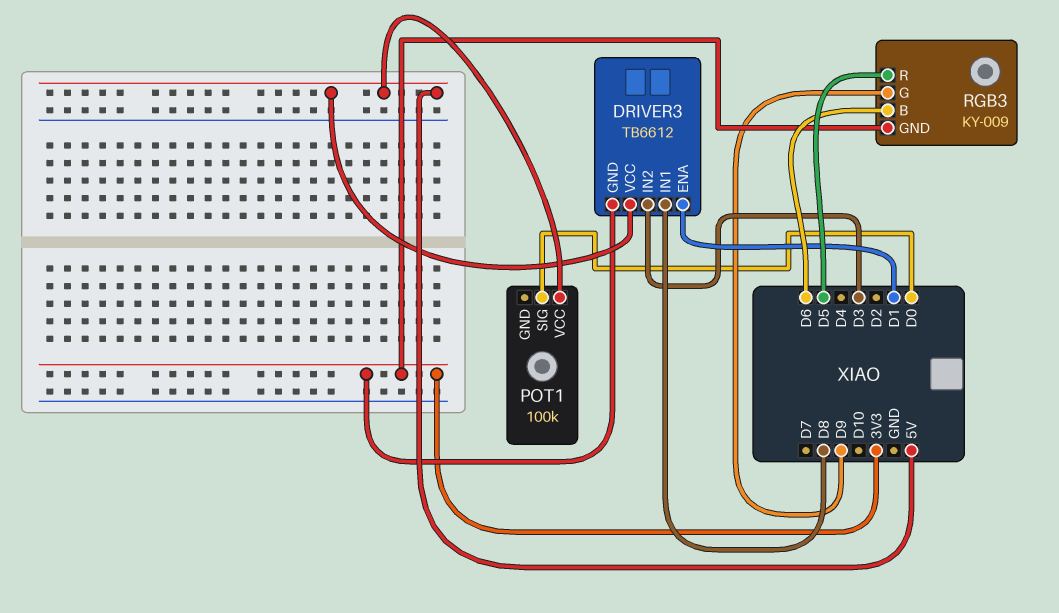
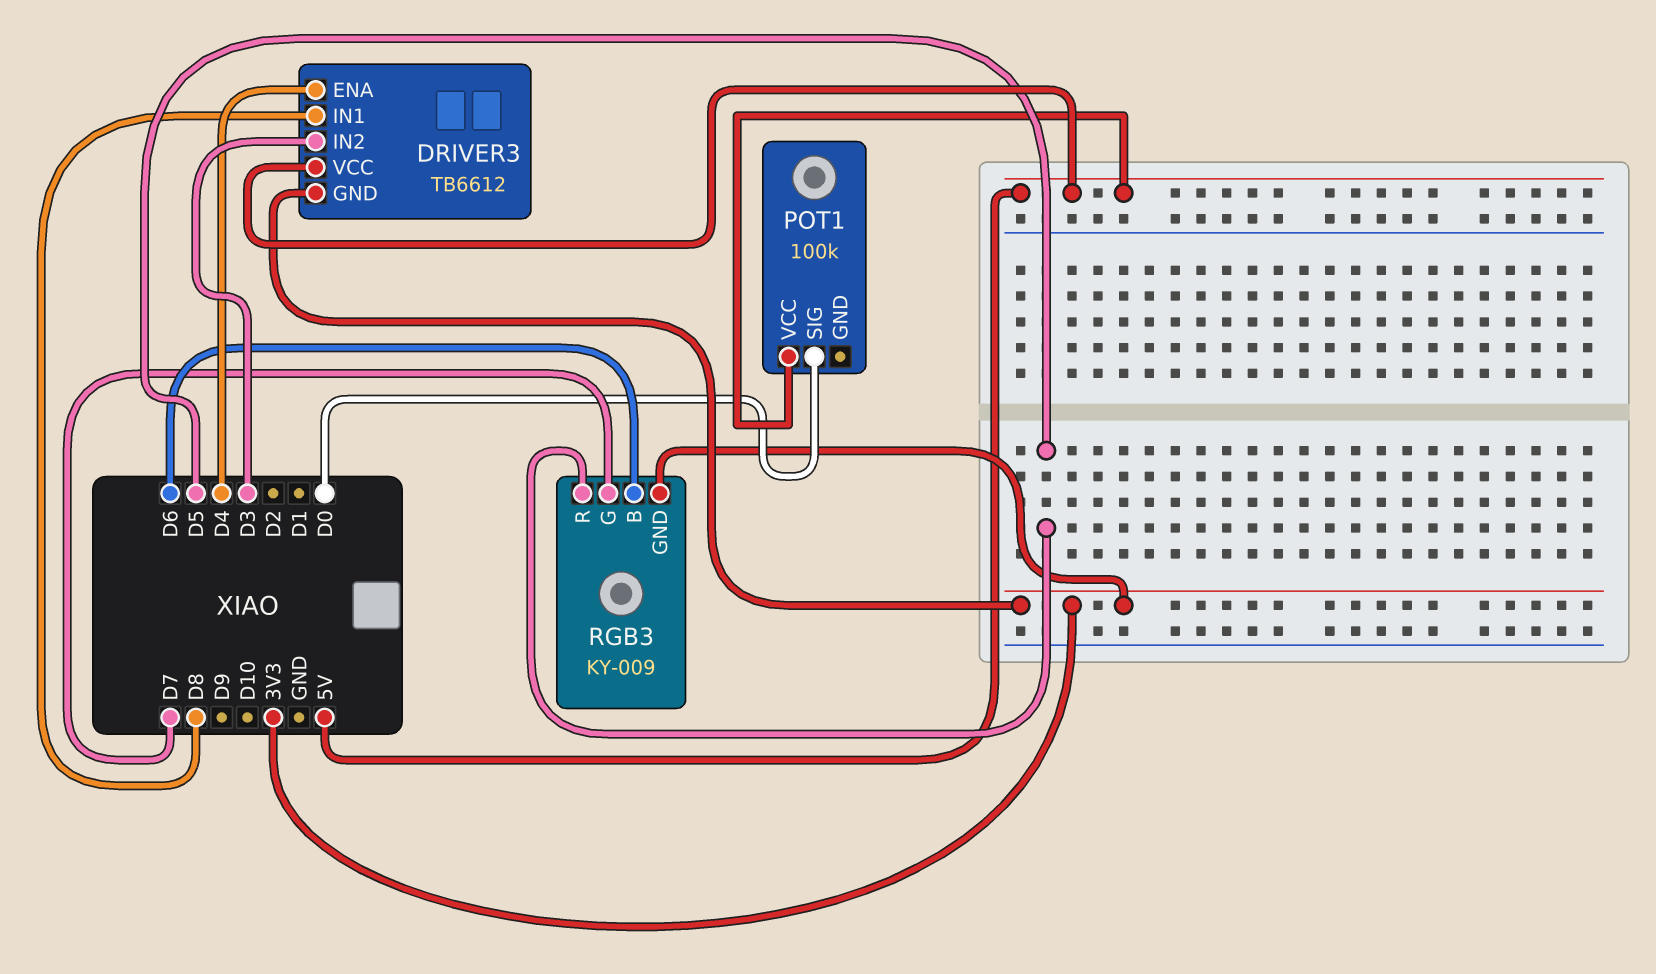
DRIVER3 pin ENA: D1 -> D4
RGB3 pin G: D9 -> D7

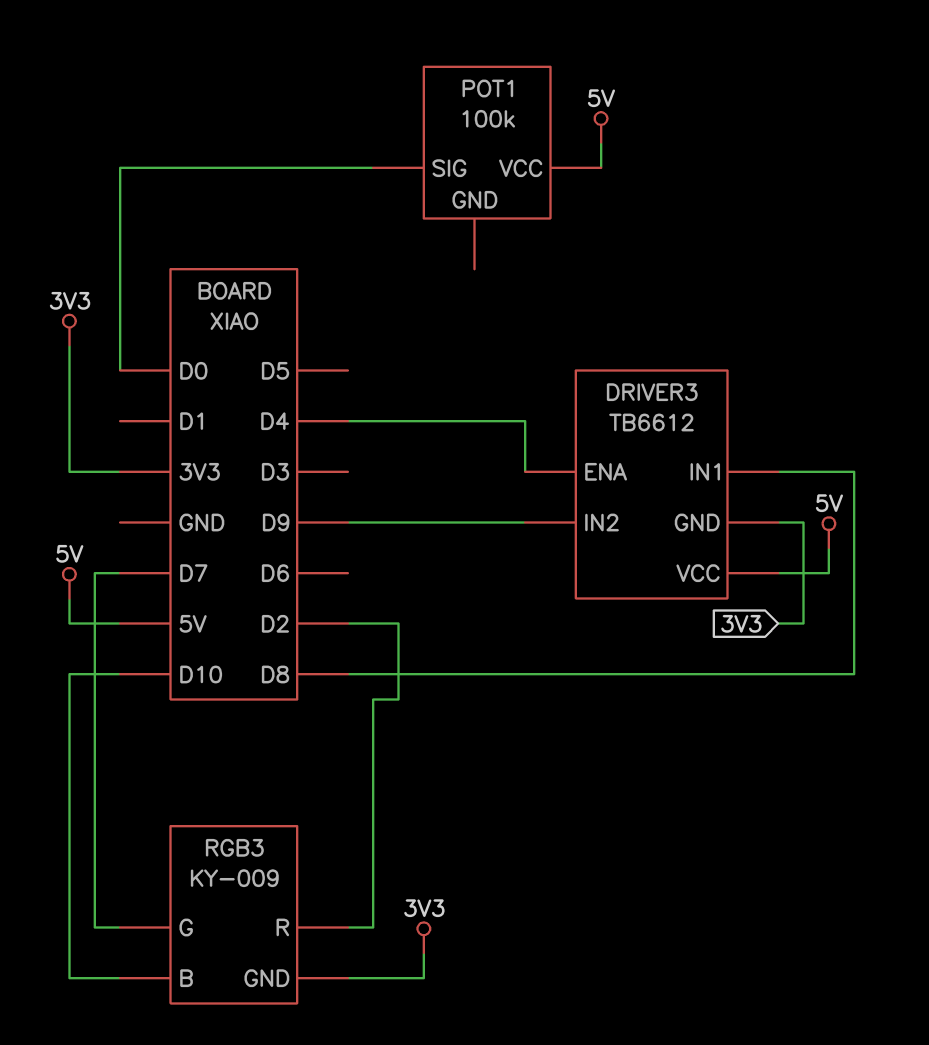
DRIVER3 pin IN2: D3 -> D9
RGB3 pin B: D6 -> D10
RGB3 pin R: D5 -> D2

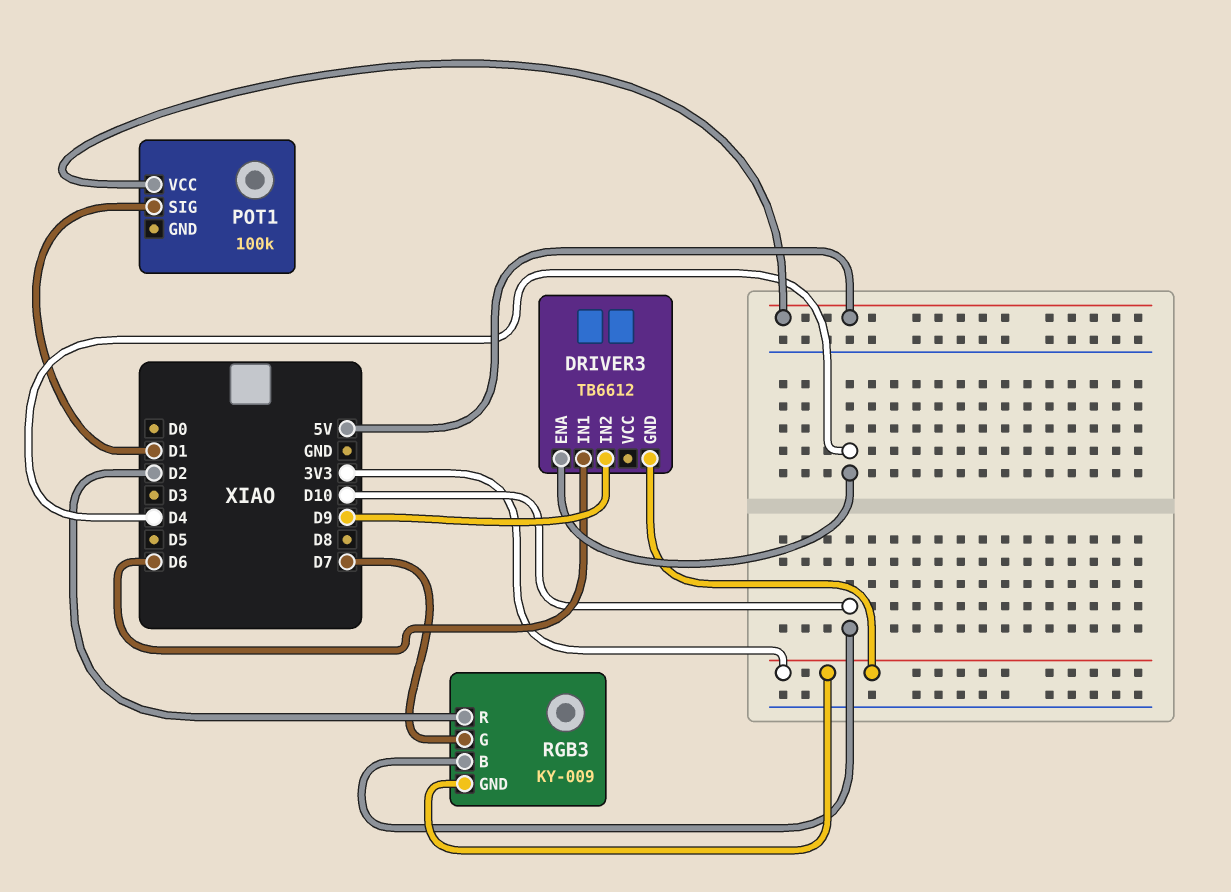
DRIVER3 pin IN1: D8 -> D6
DRIVER3 pin VCC: 5V -> none
POT1 pin SIG: D0 -> D1

